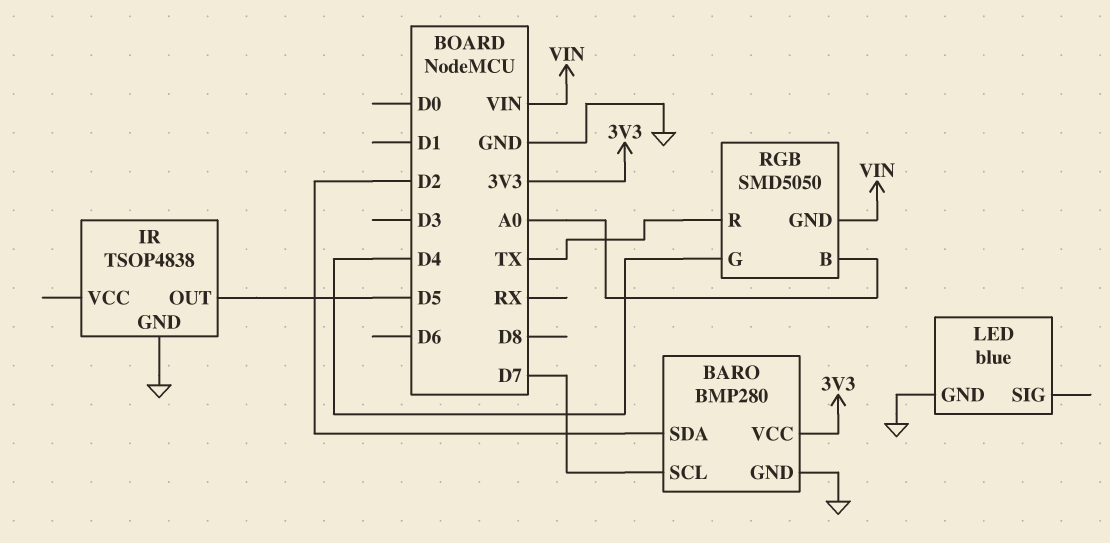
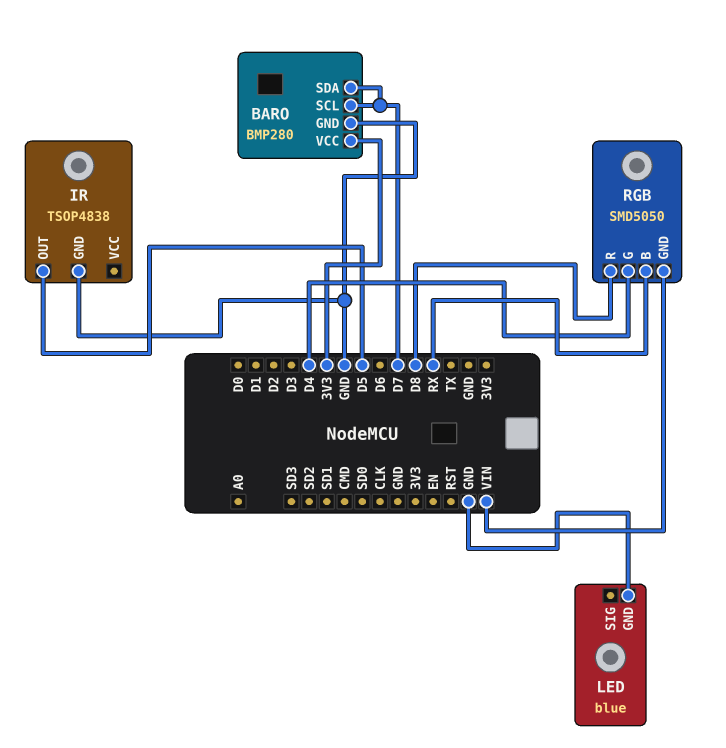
BARO pin SDA: D2 -> D7
RGB pin B: A0 -> RX
RGB pin R: TX -> D8

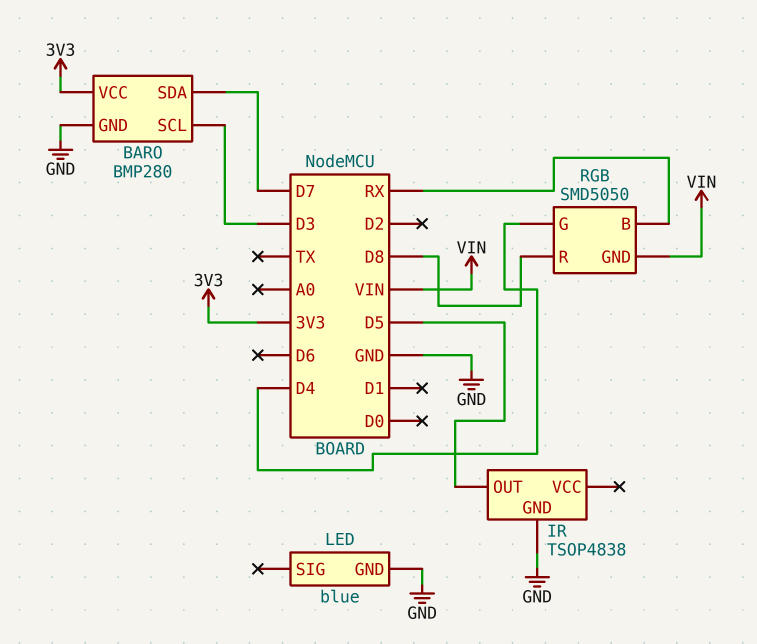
BARO pin SCL: D7 -> D3

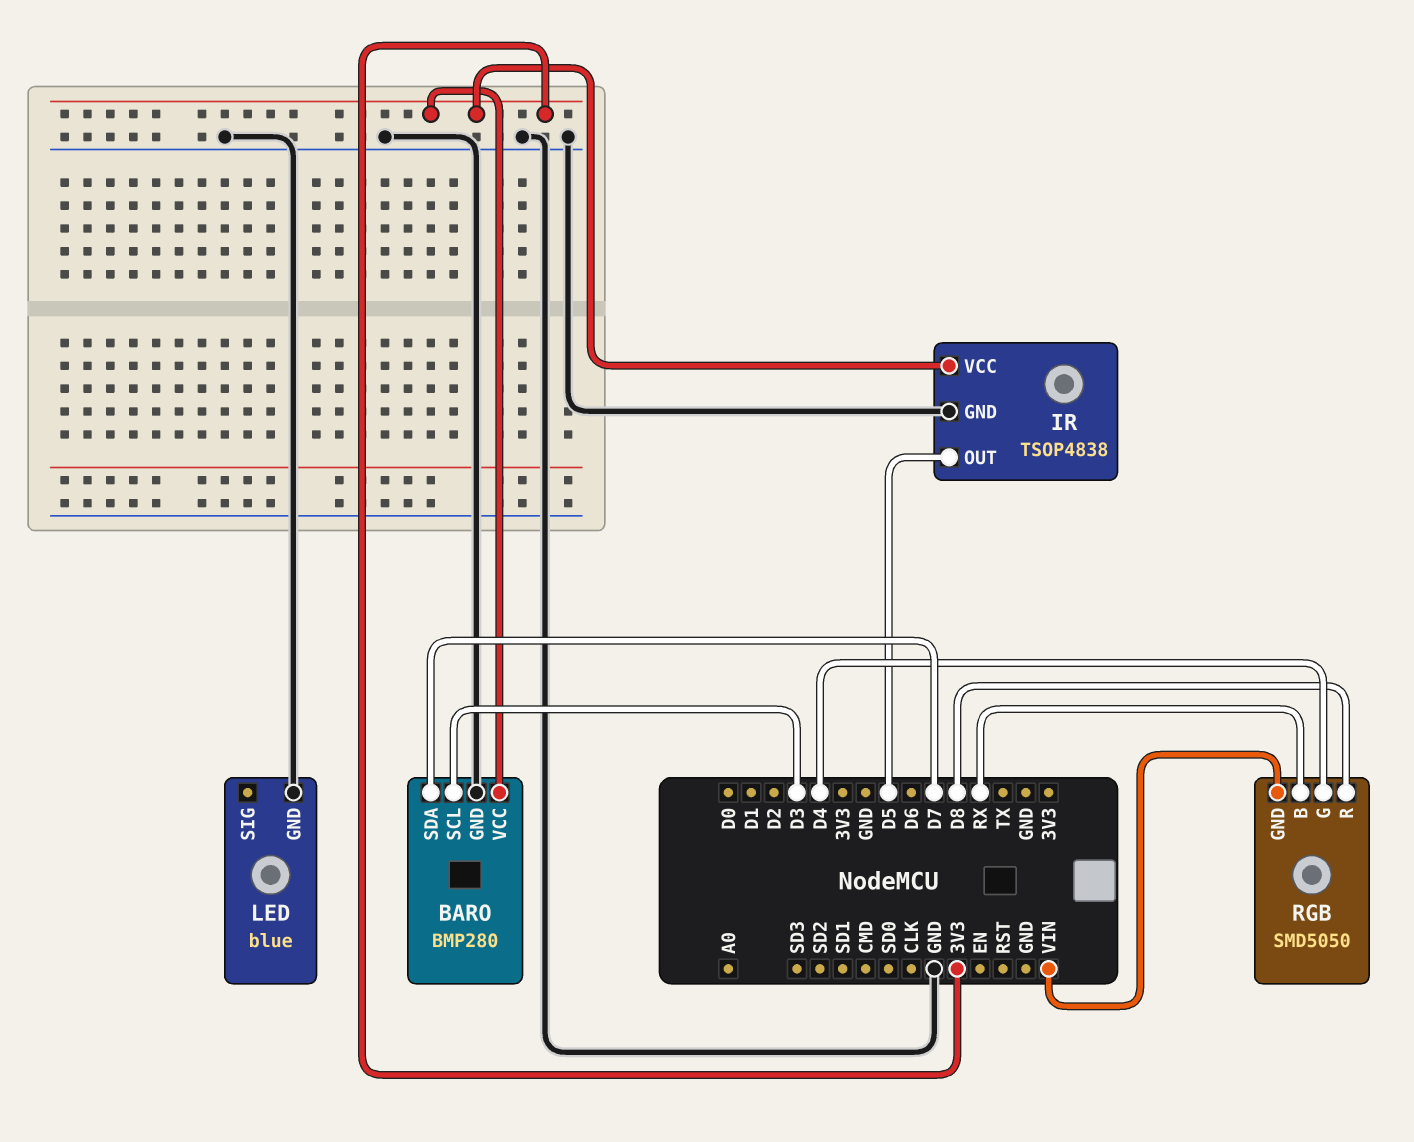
IR pin VCC: none -> 3V3

